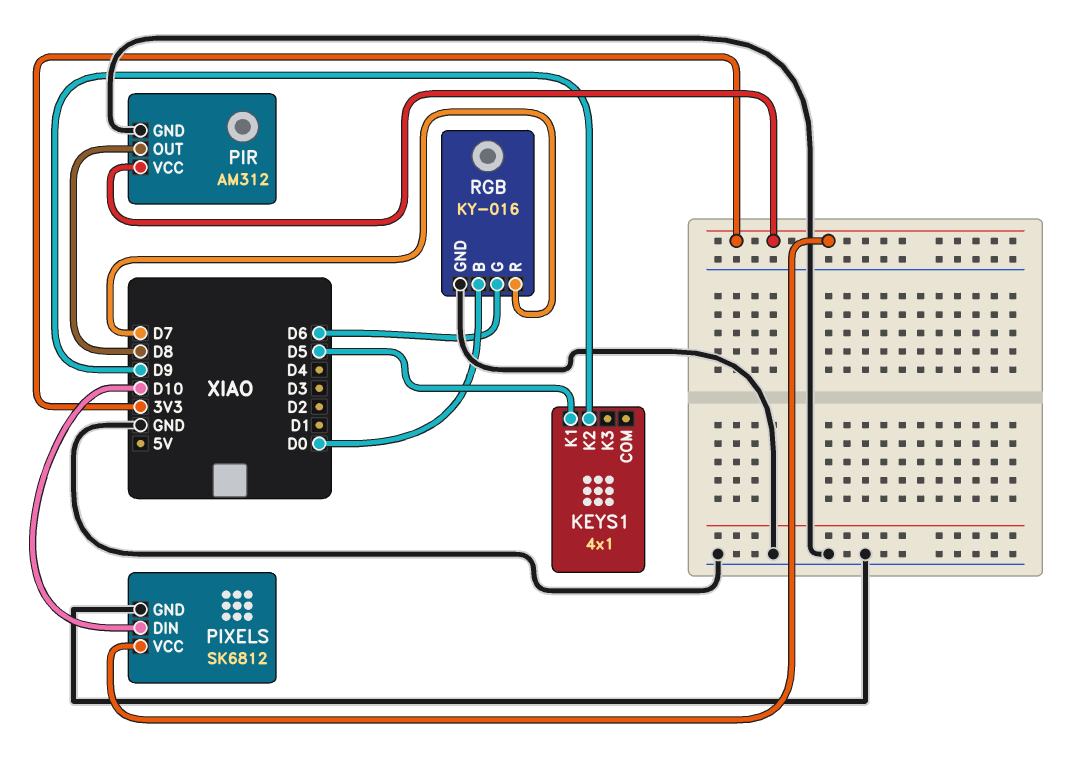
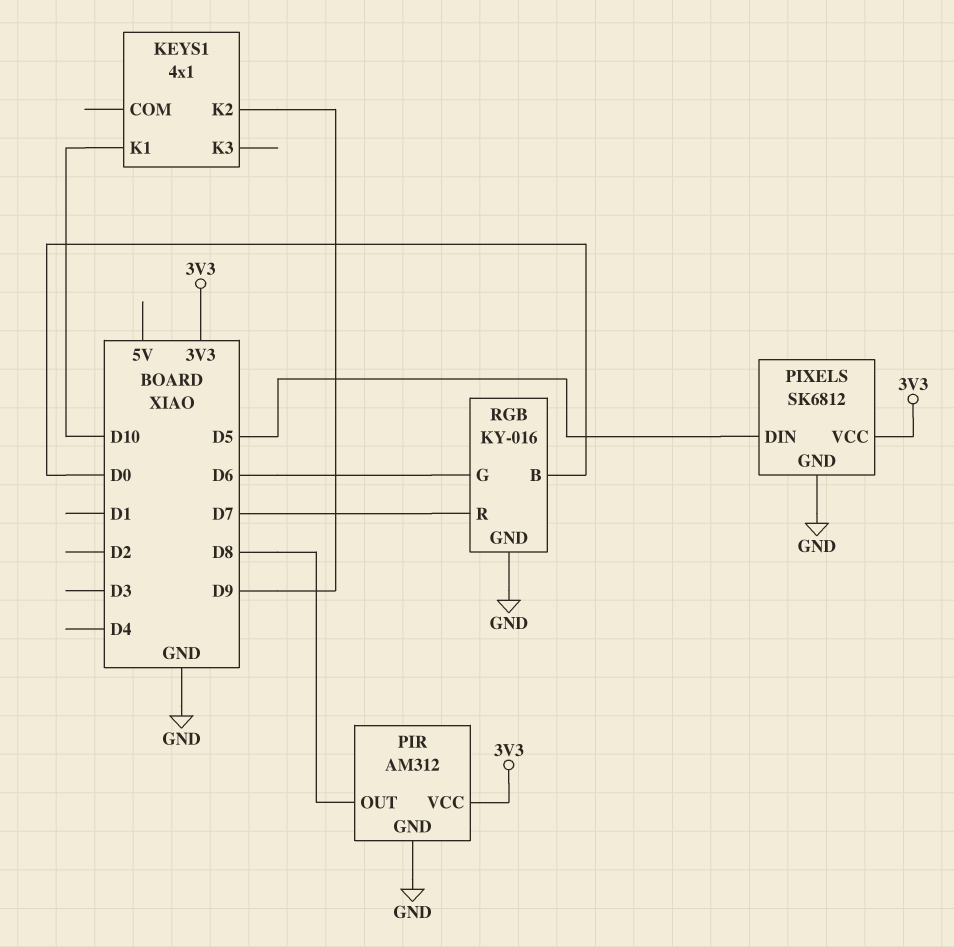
KEYS1 pin K1: D5 -> D10
PIXELS pin DIN: D10 -> D5

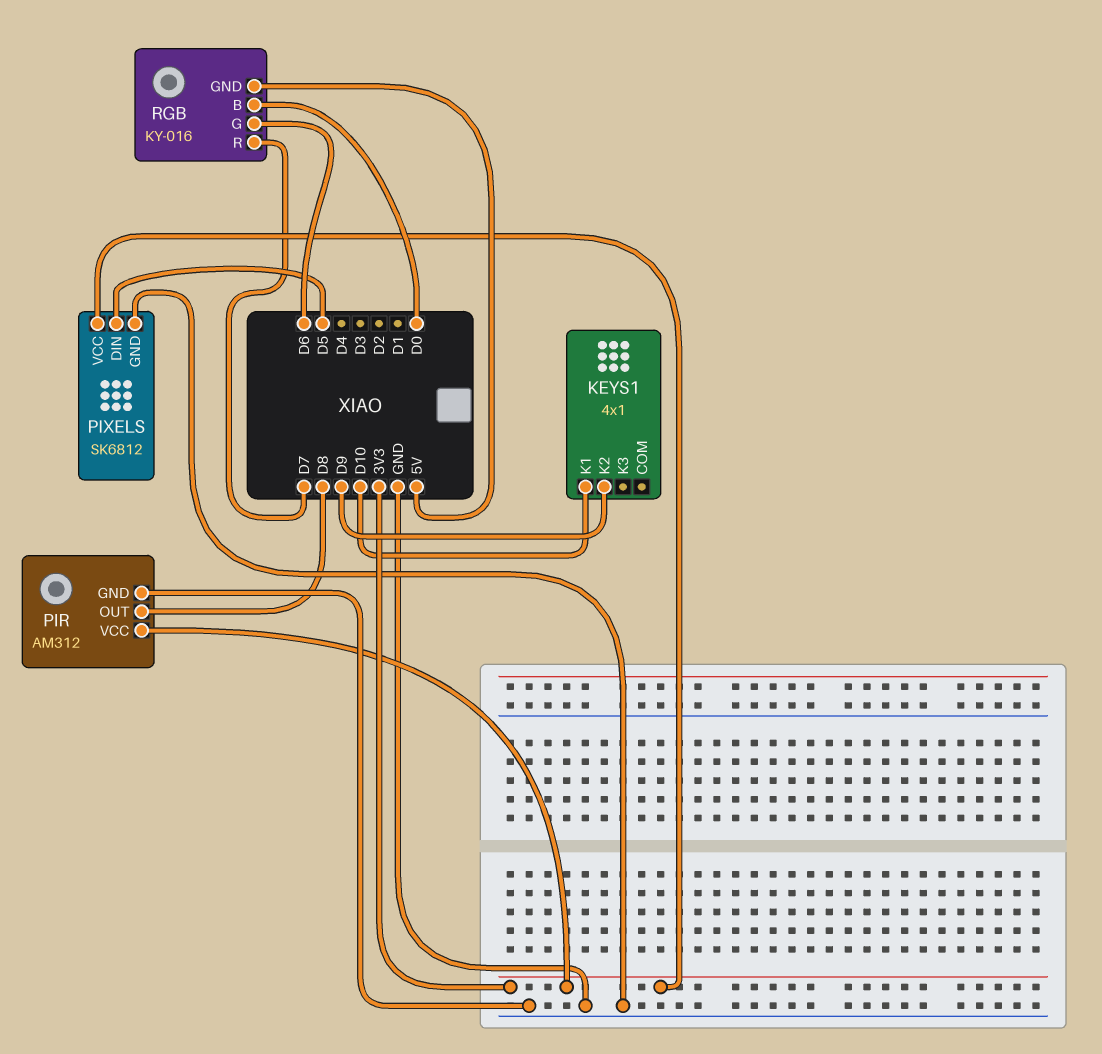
RGB pin GND: GND -> 5V

